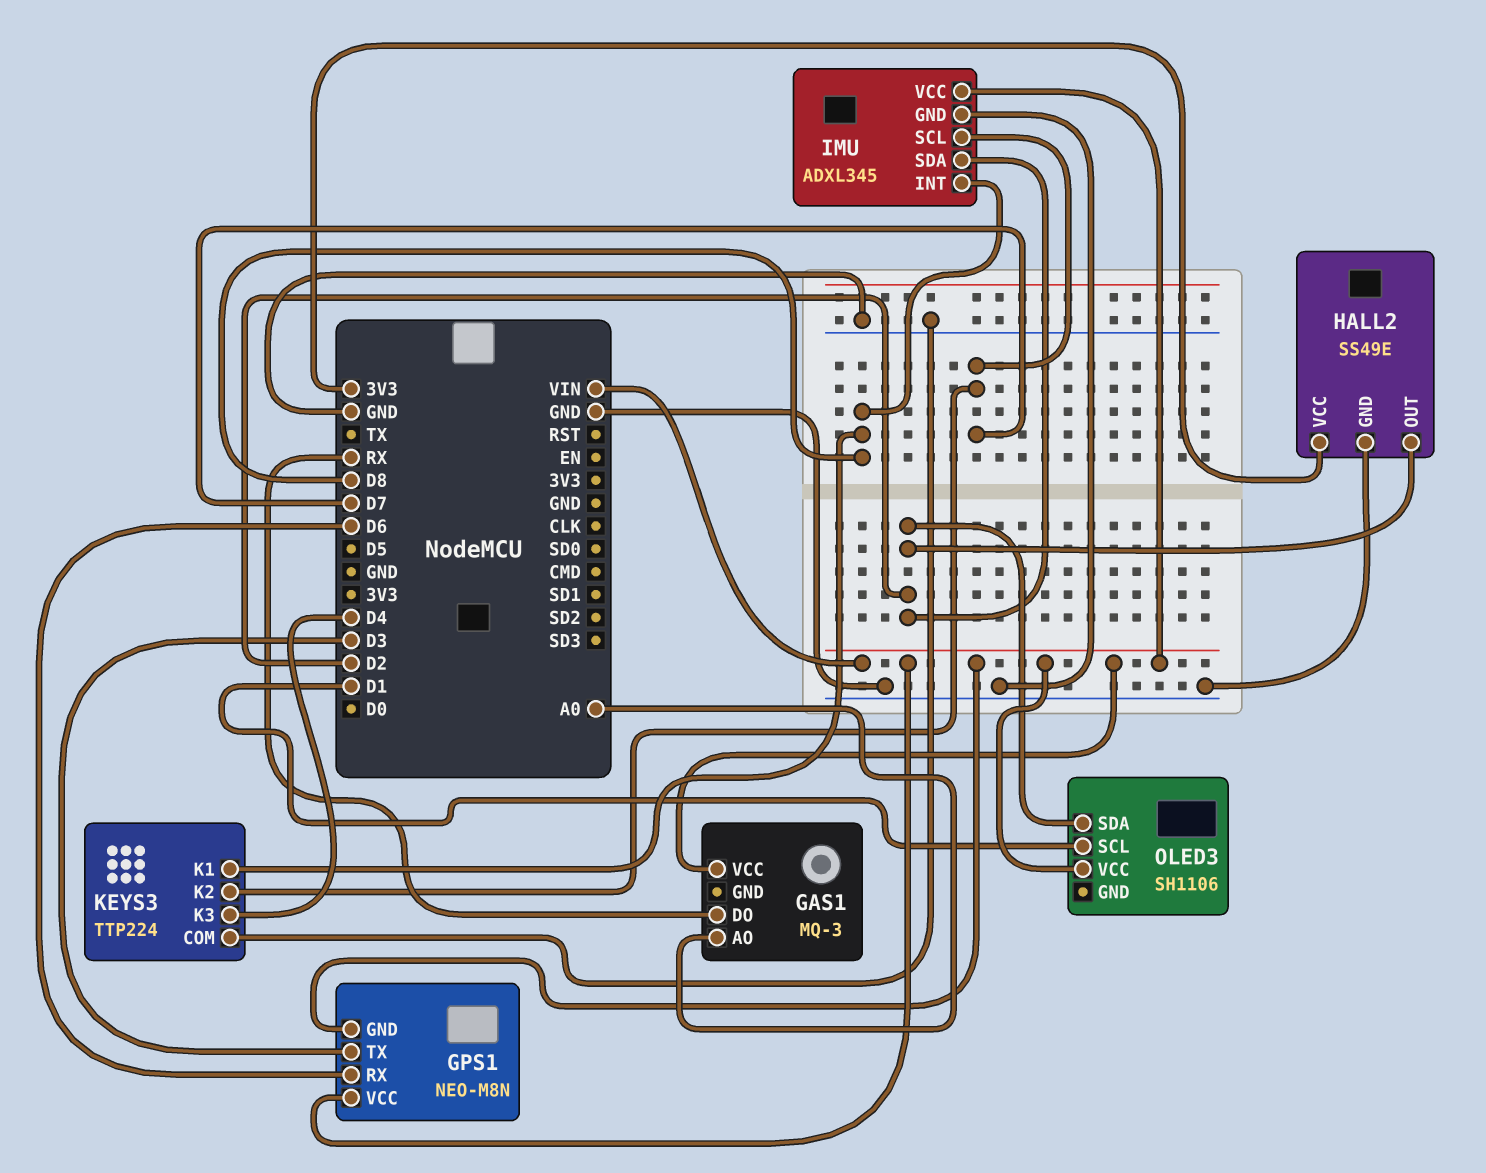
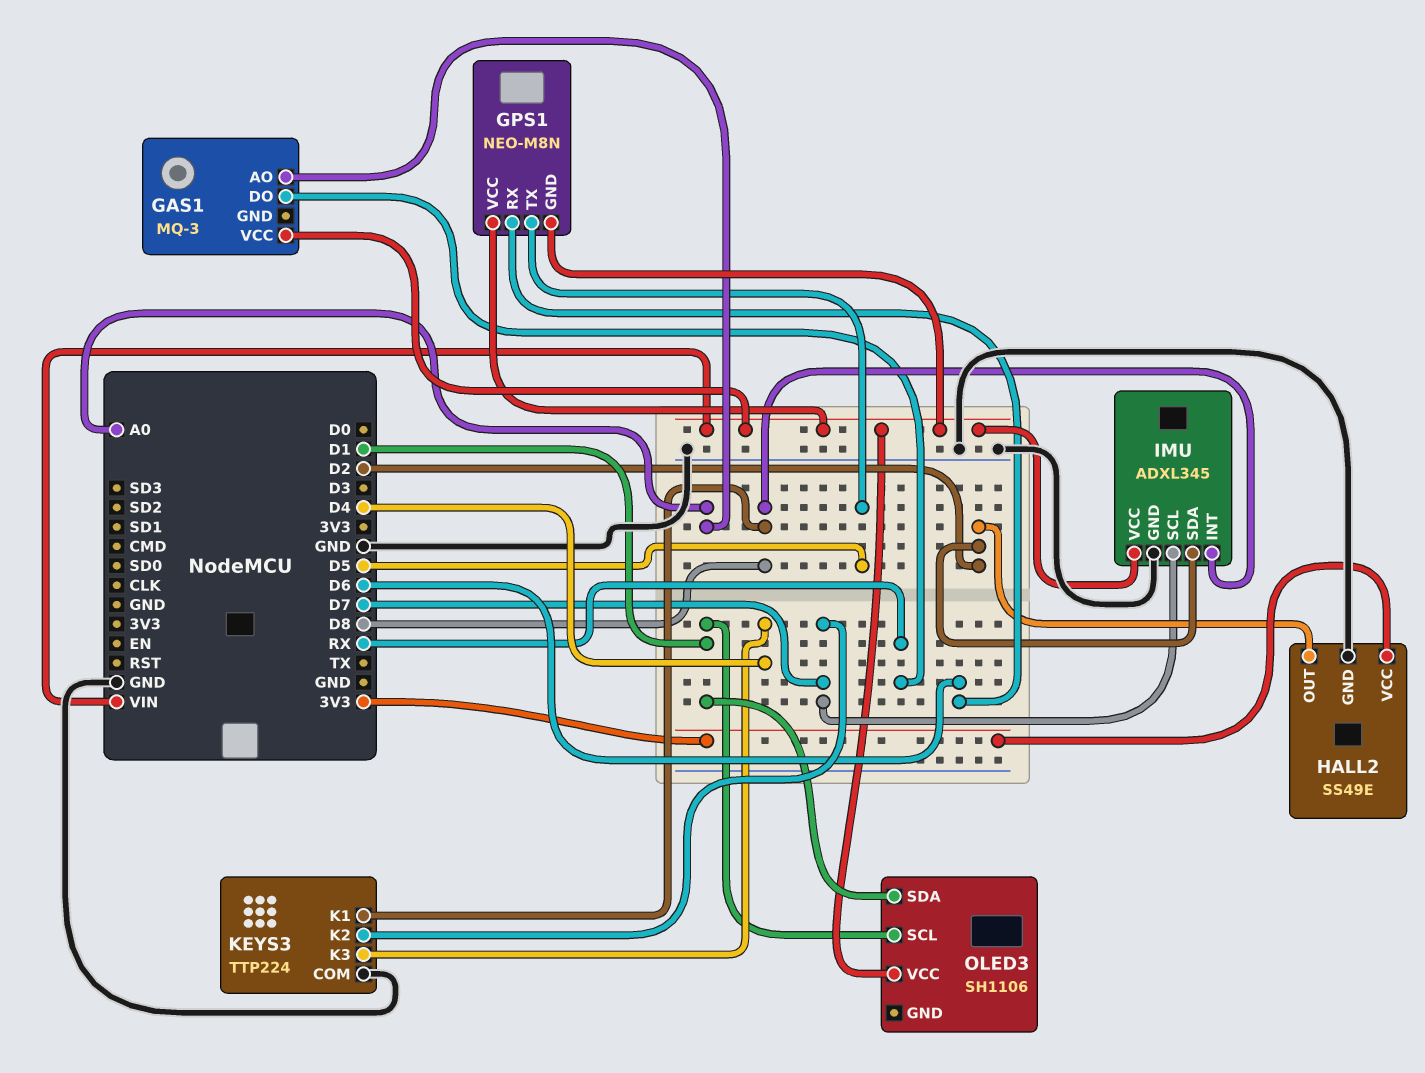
GPS1 pin TX: D3 -> D5
OLED3 pin SDA: D2 -> D1

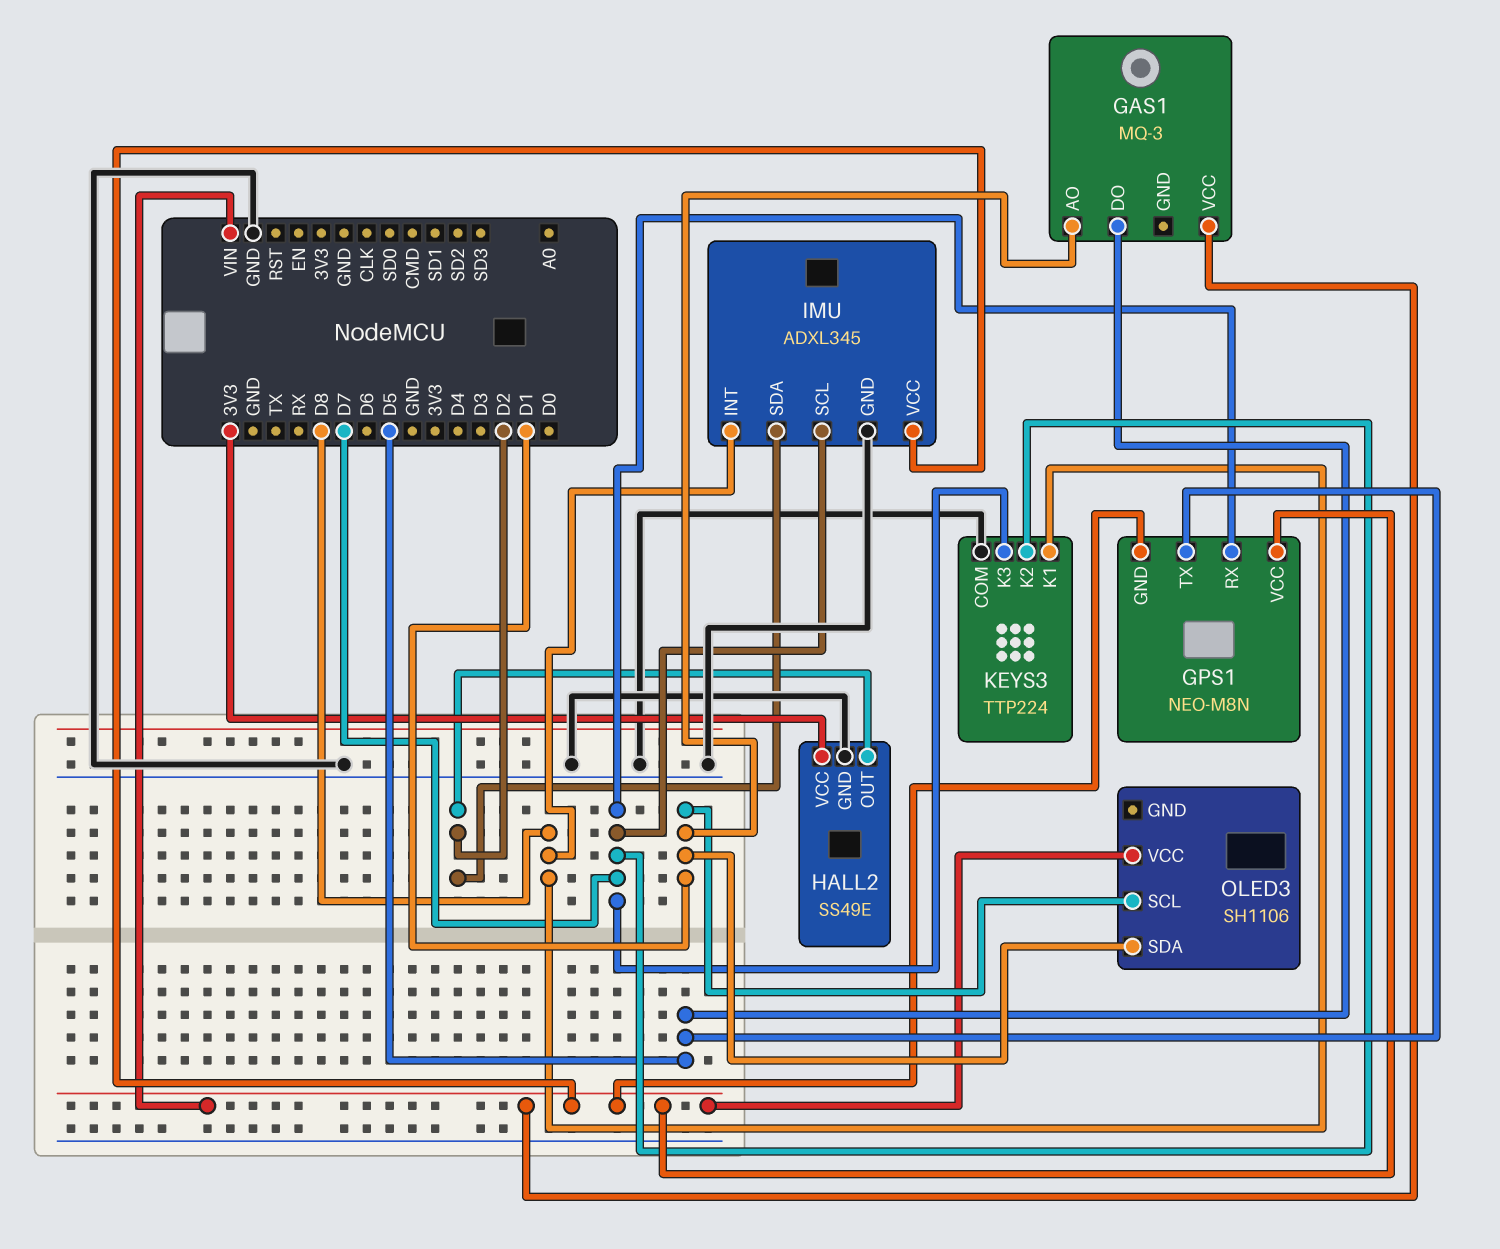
GAS1 pin AO: A0 -> D1
GAS1 pin DO: RX -> D5
GPS1 pin RX: D6 -> D7
KEYS3 pin K3: D4 -> D7

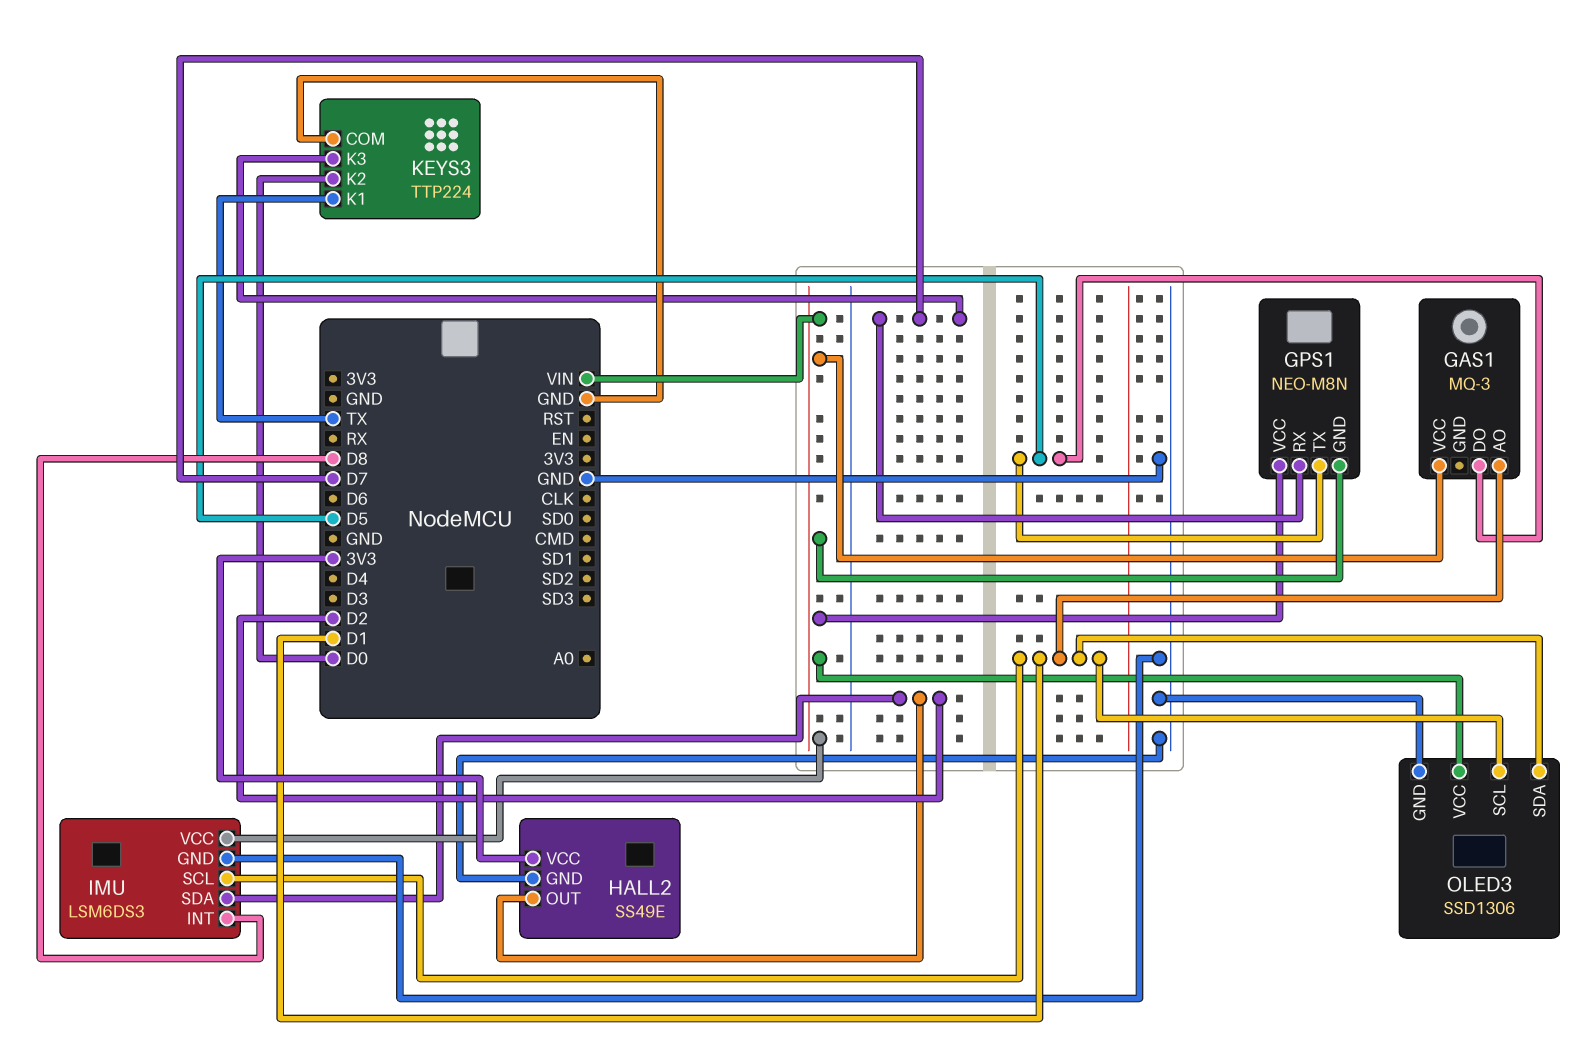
IMU: ADXL345 -> LSM6DS3
IMU pin SCL: D7 -> D1
KEYS3 pin K1: D8 -> TX
KEYS3 pin K2: D7 -> D0
OLED3: SH1106 -> SSD1306
OLED3 pin GND: none -> GND

